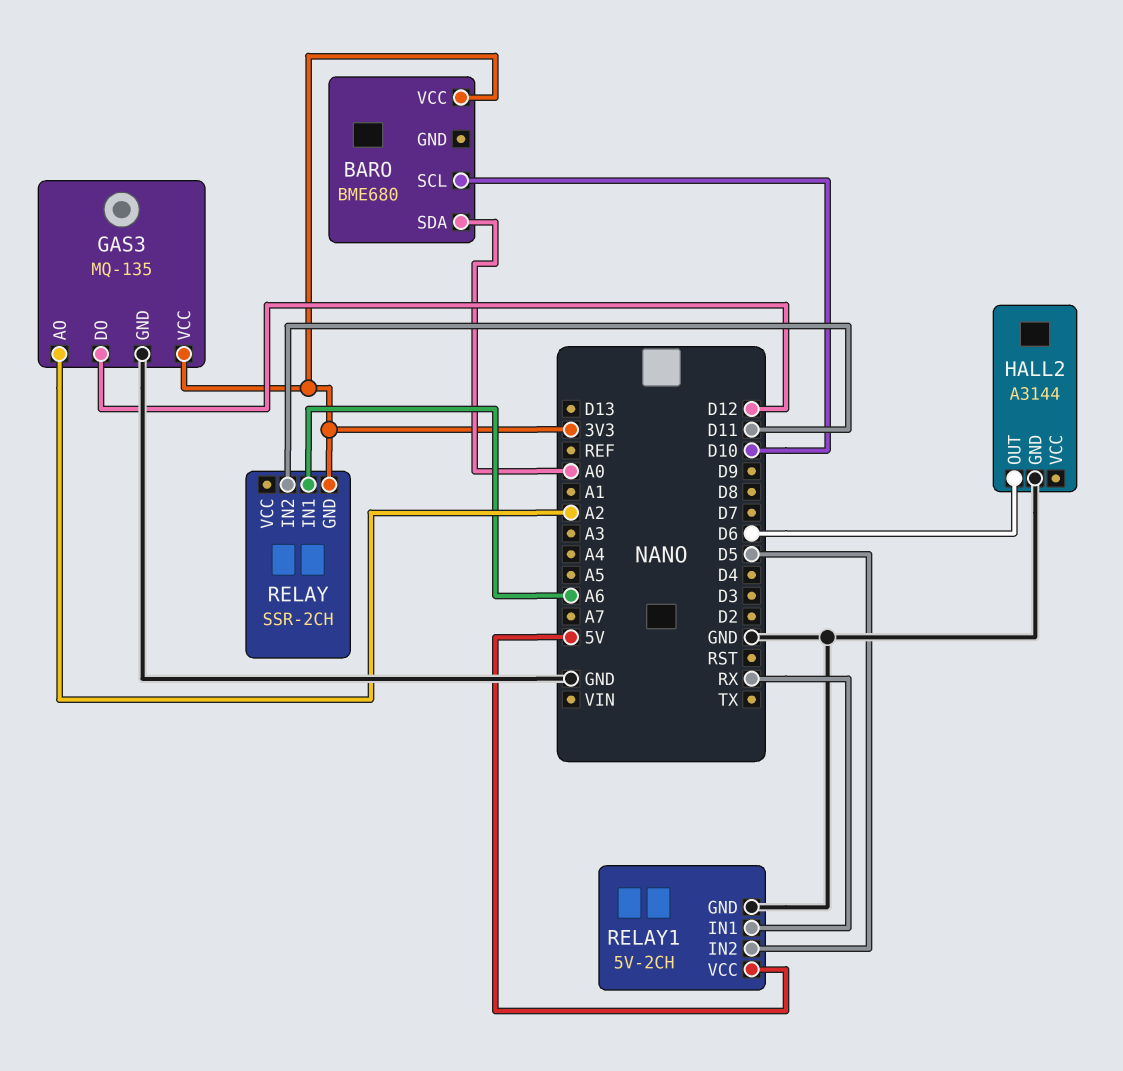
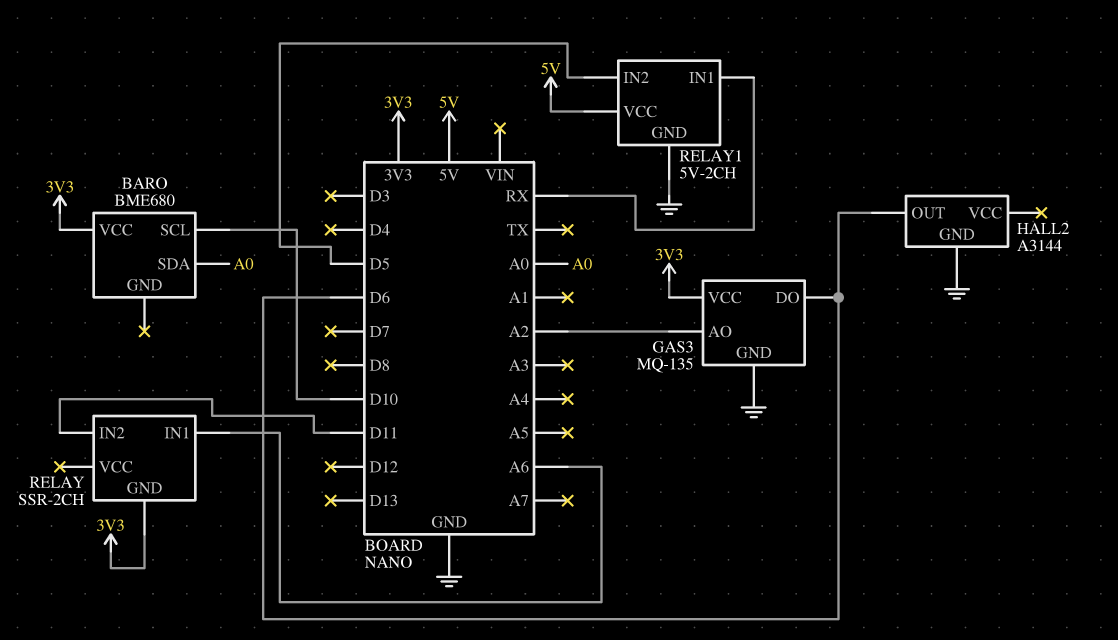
GAS3 pin DO: D12 -> D6

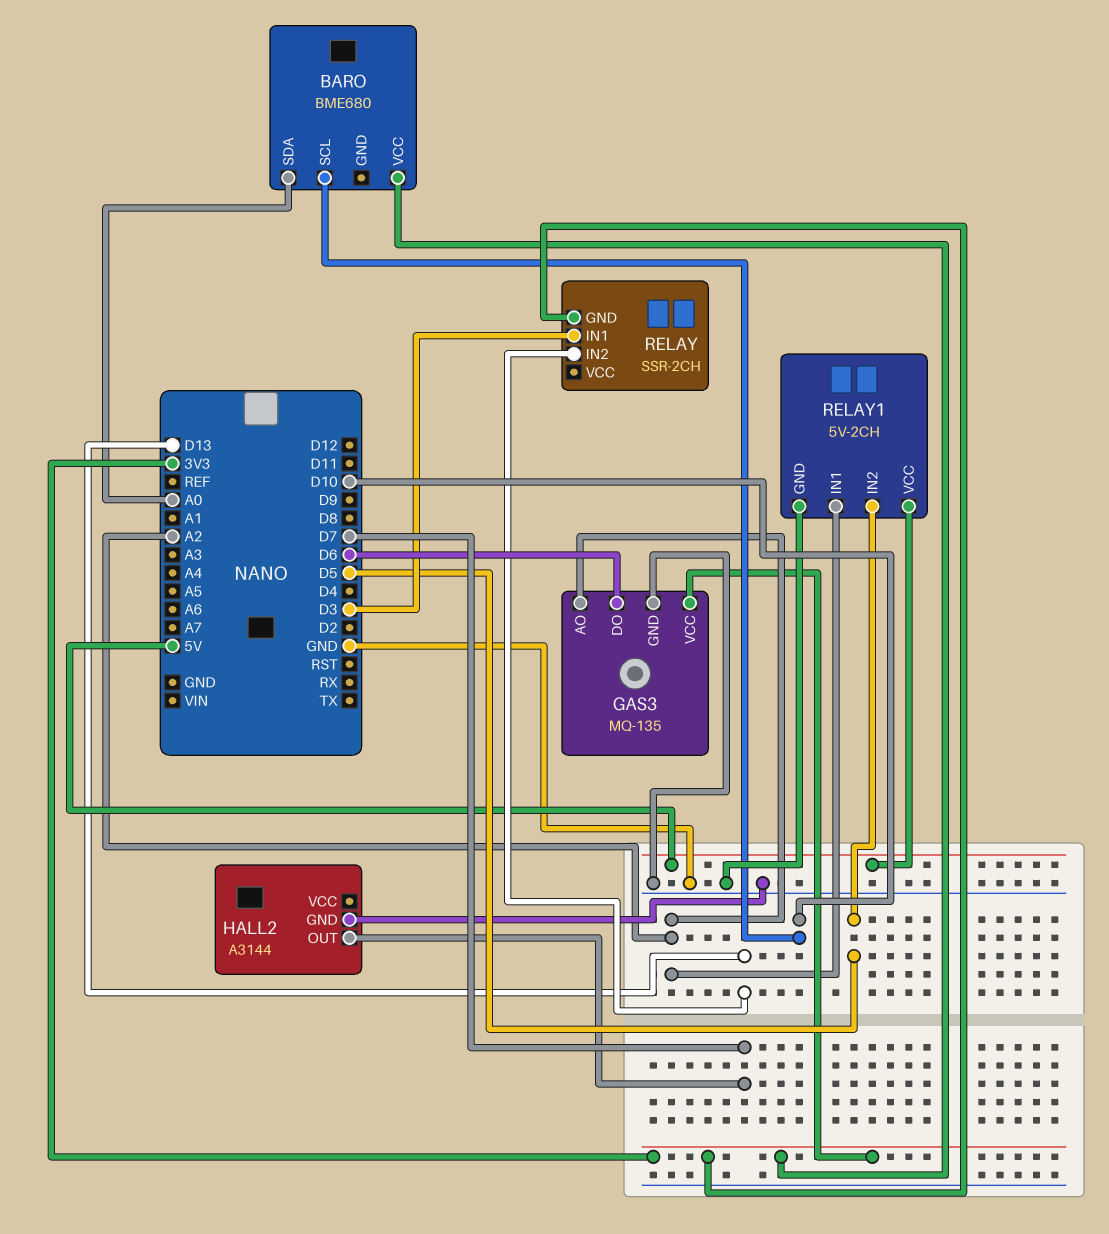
HALL2 pin OUT: D6 -> D7
RELAY pin IN1: A6 -> D3
RELAY pin IN2: D11 -> D13
RELAY1 pin IN1: RX -> A2

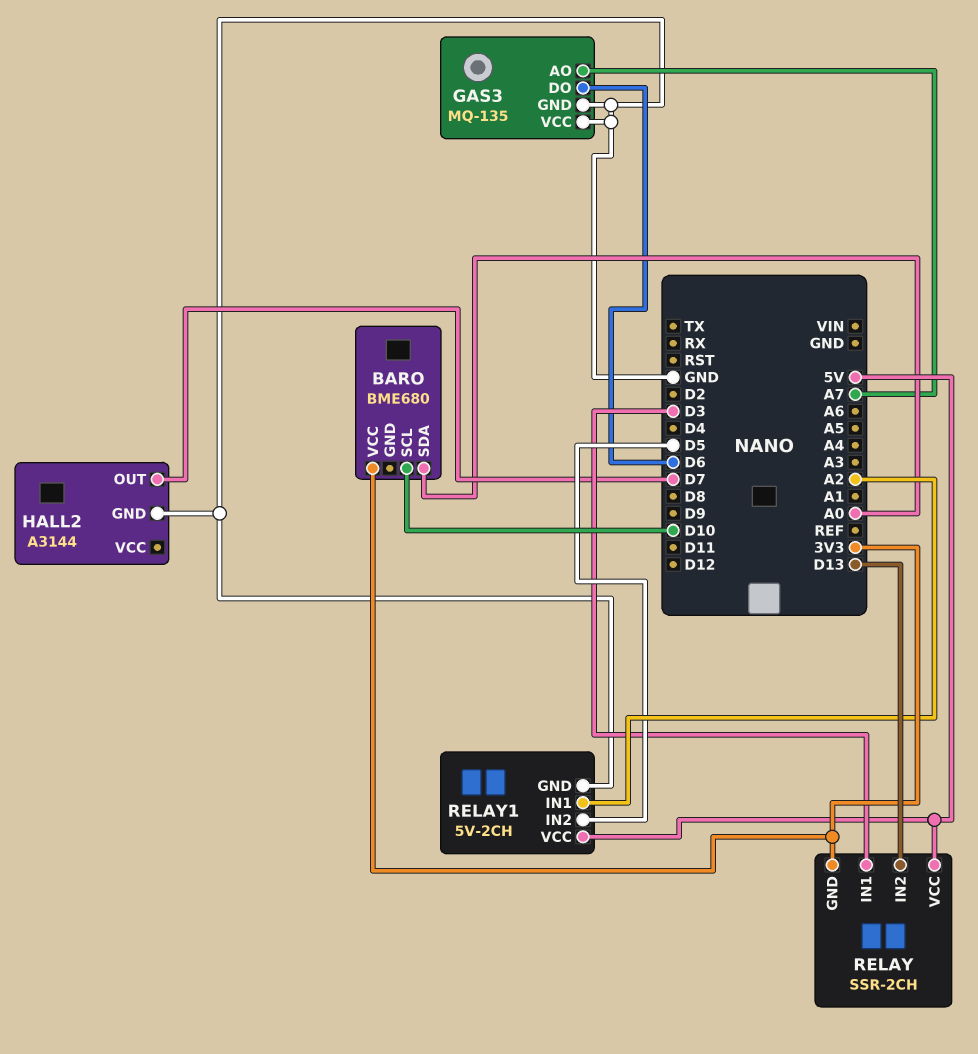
GAS3 pin AO: A2 -> A7
GAS3 pin VCC: 3V3 -> GND
RELAY pin VCC: none -> 5V

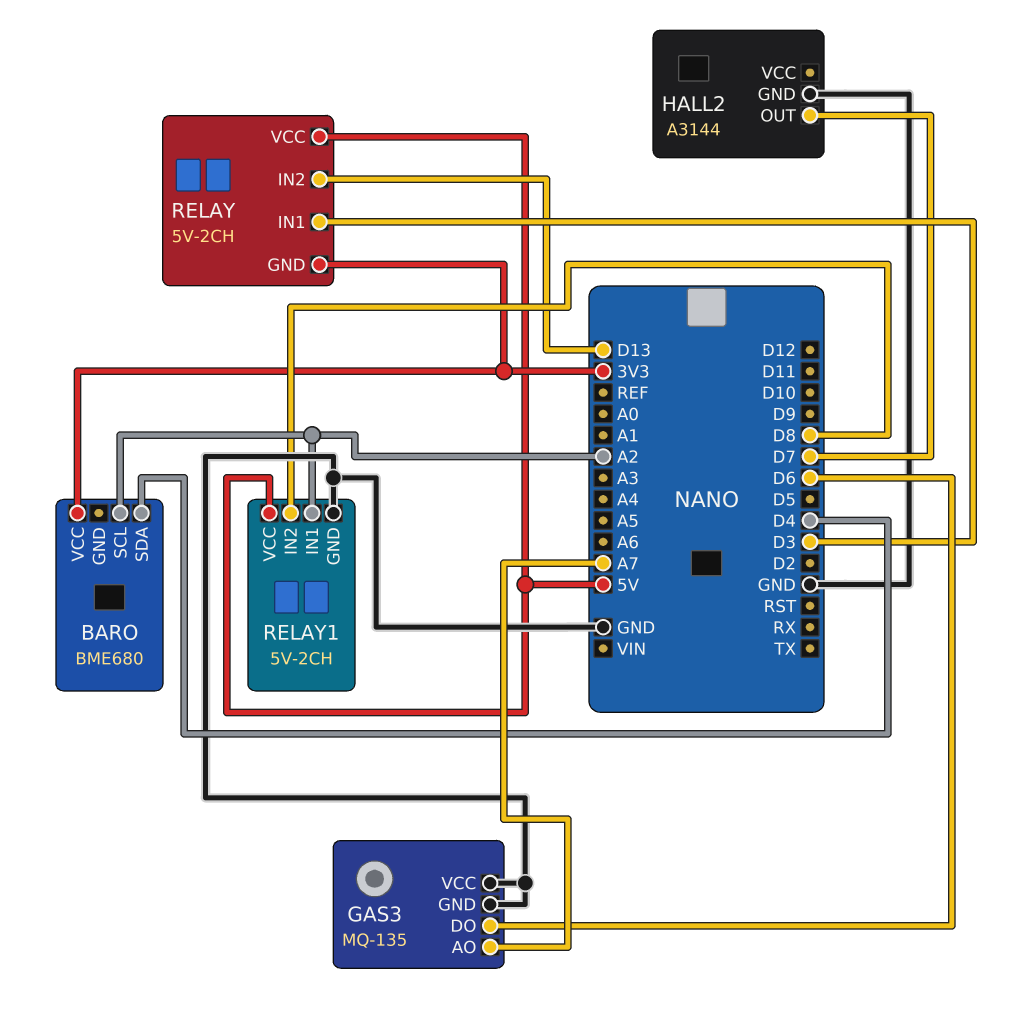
BARO pin SCL: D10 -> A2
BARO pin SDA: A0 -> D4
RELAY: SSR-2CH -> 5V-2CH
RELAY1 pin IN2: D5 -> D8

